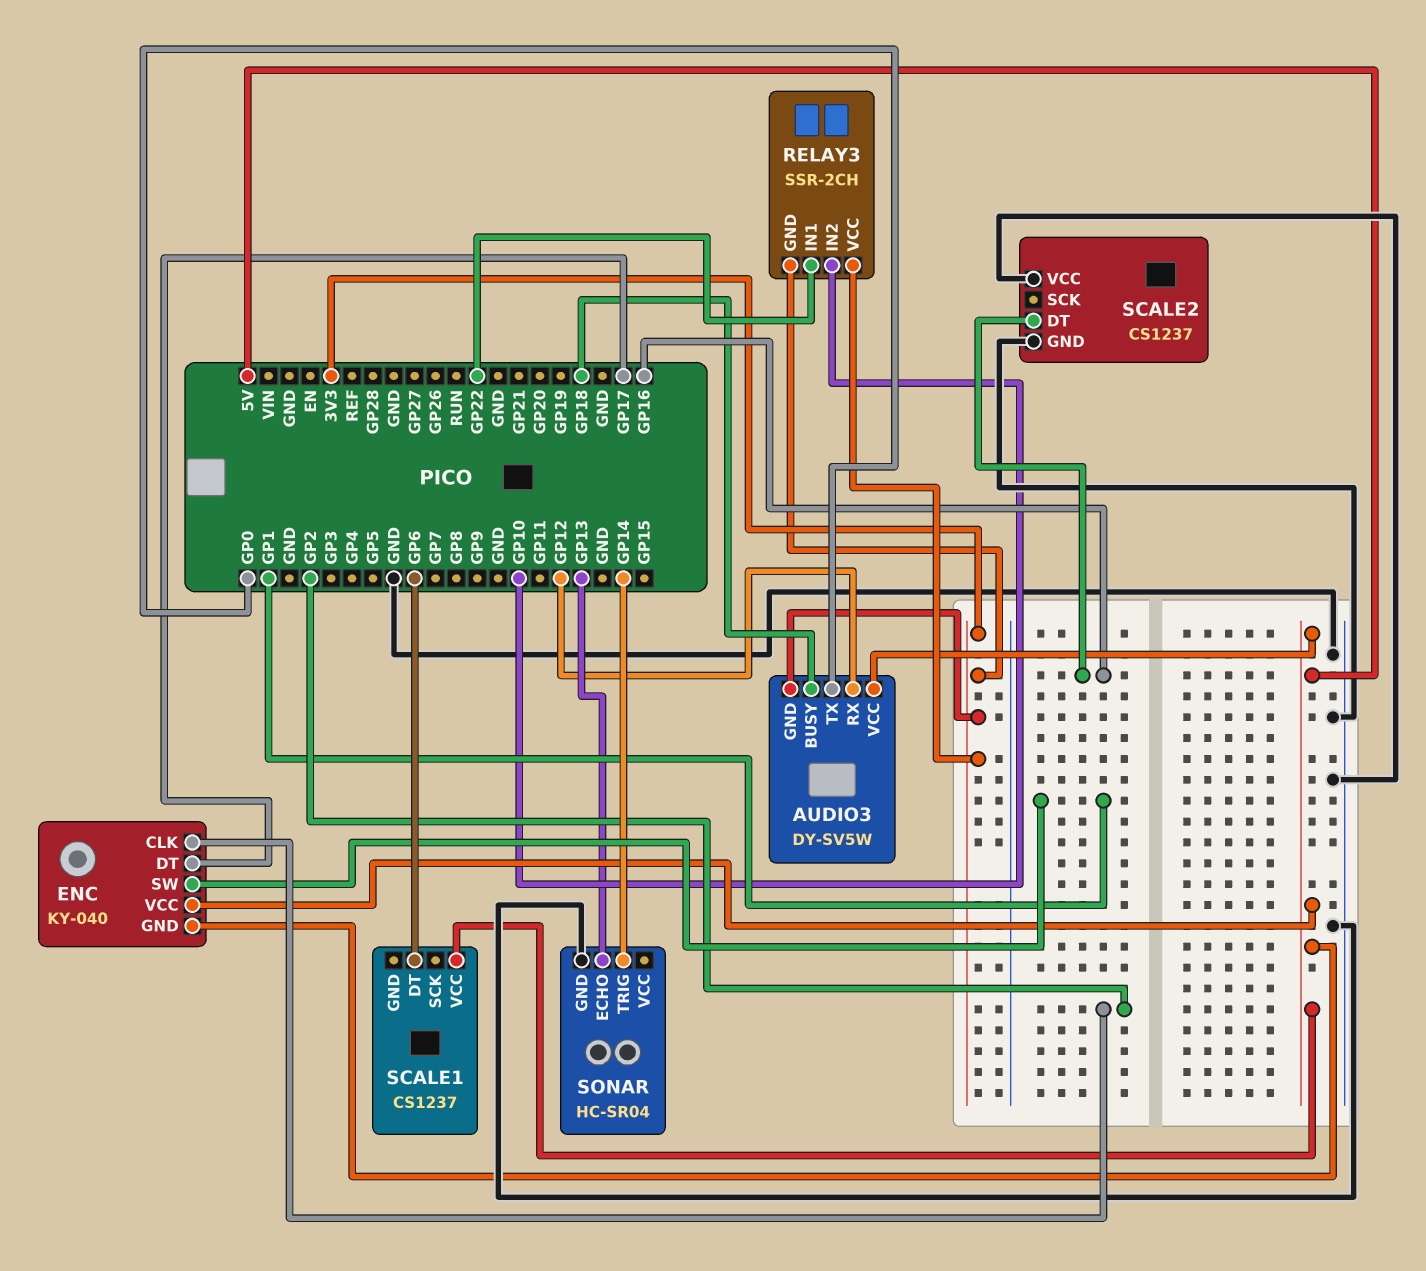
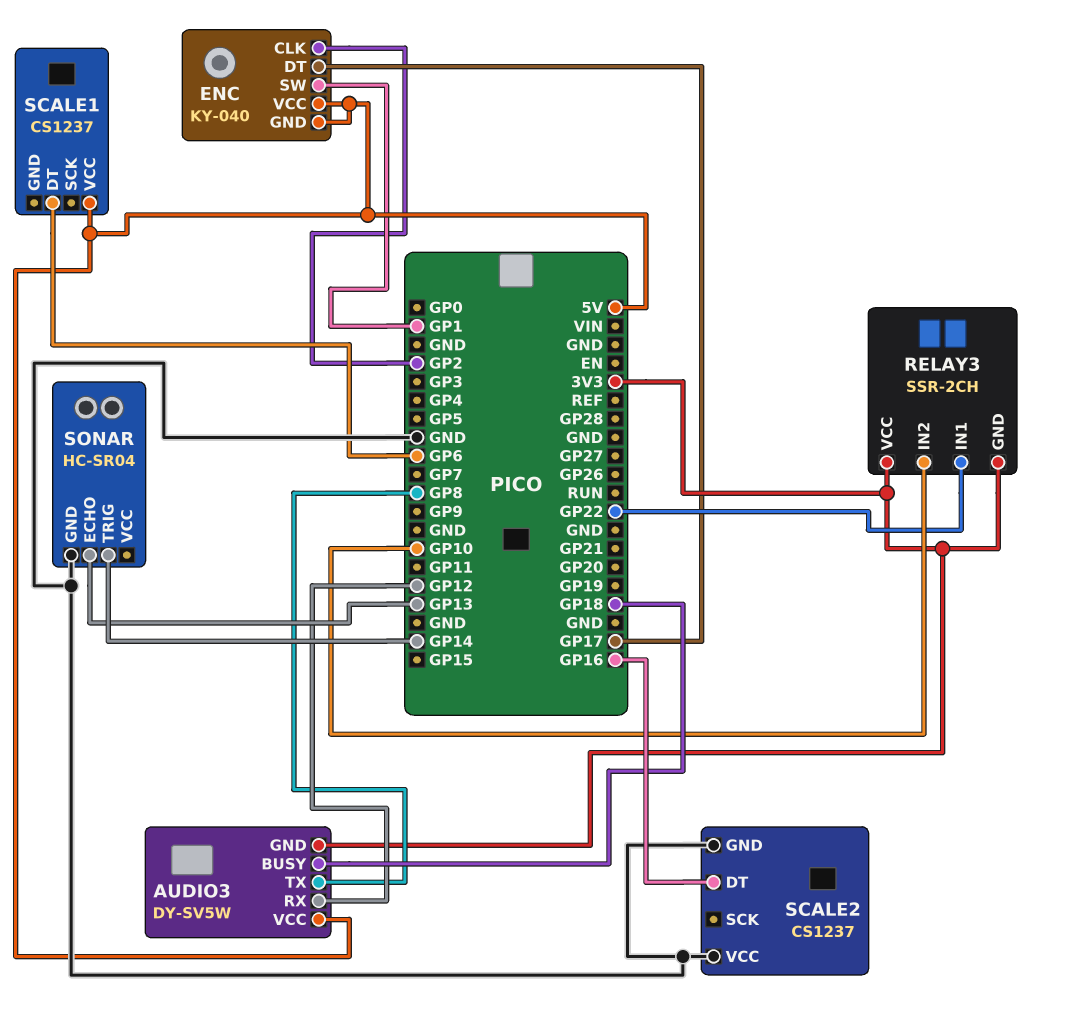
AUDIO3 pin TX: GP0 -> GP8

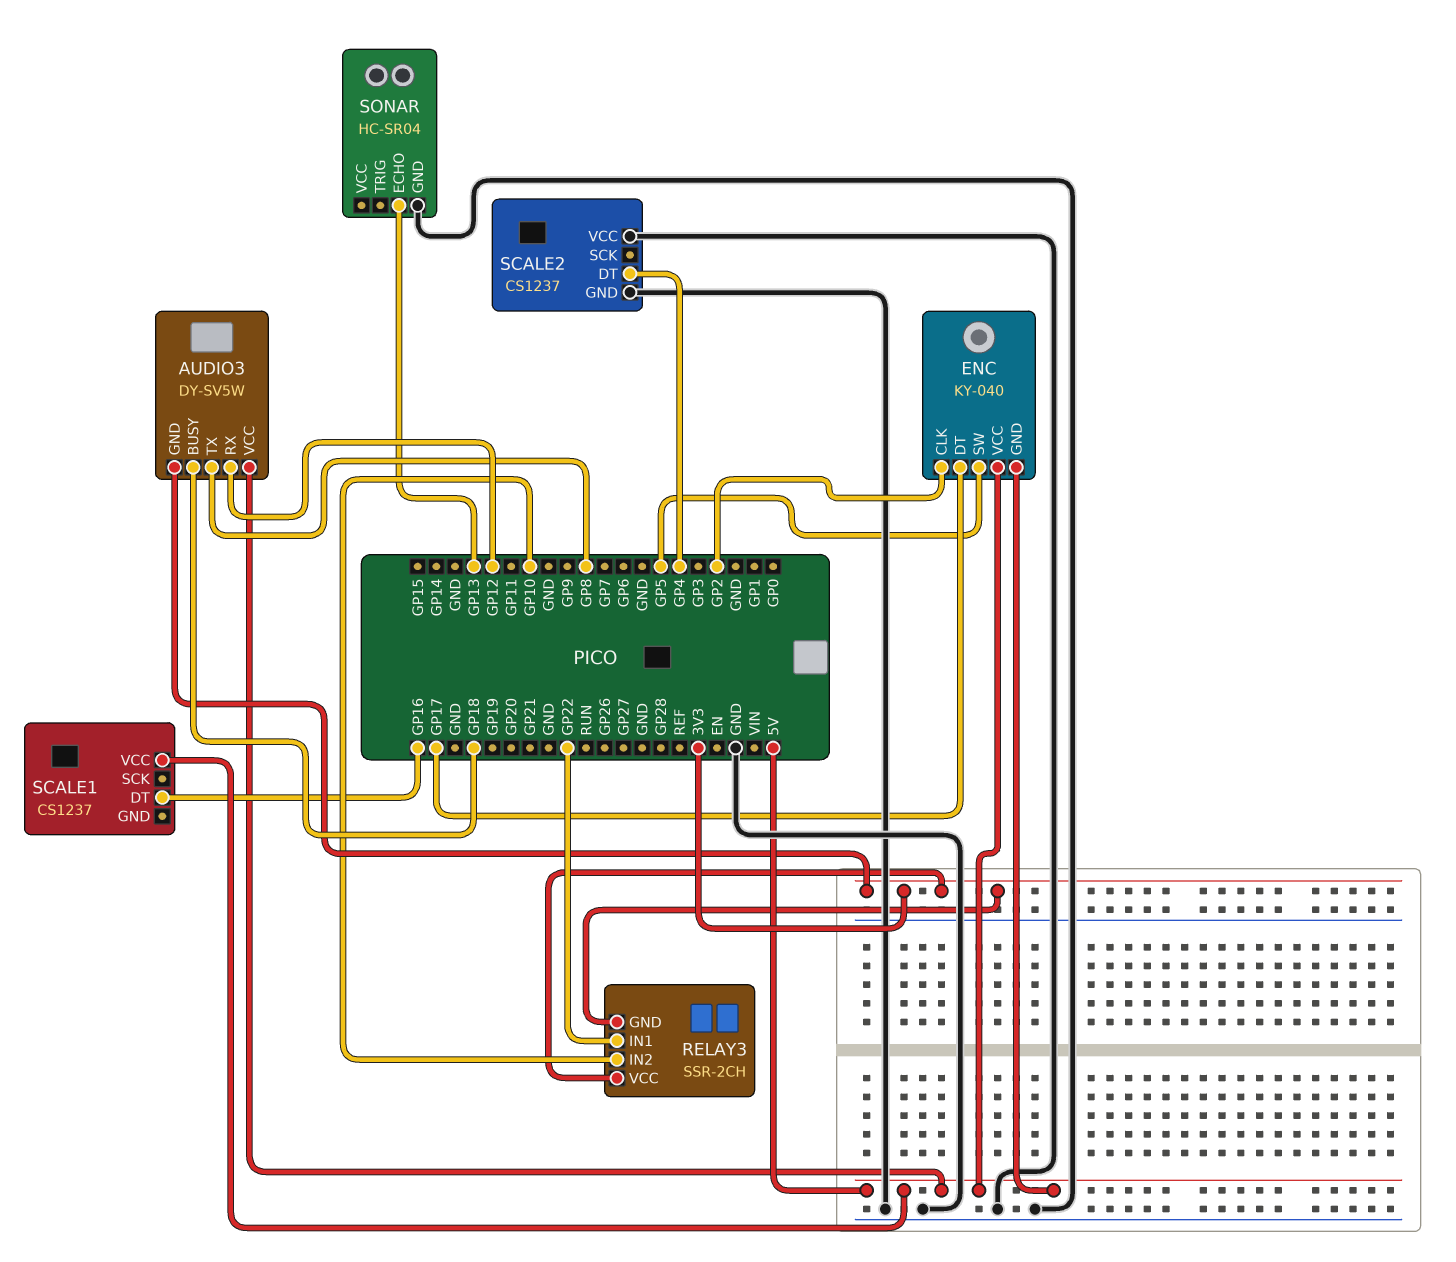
ENC pin SW: GP1 -> GP5
SCALE1 pin DT: GP6 -> GP16
SCALE2 pin DT: GP16 -> GP4
SONAR pin TRIG: GP14 -> none

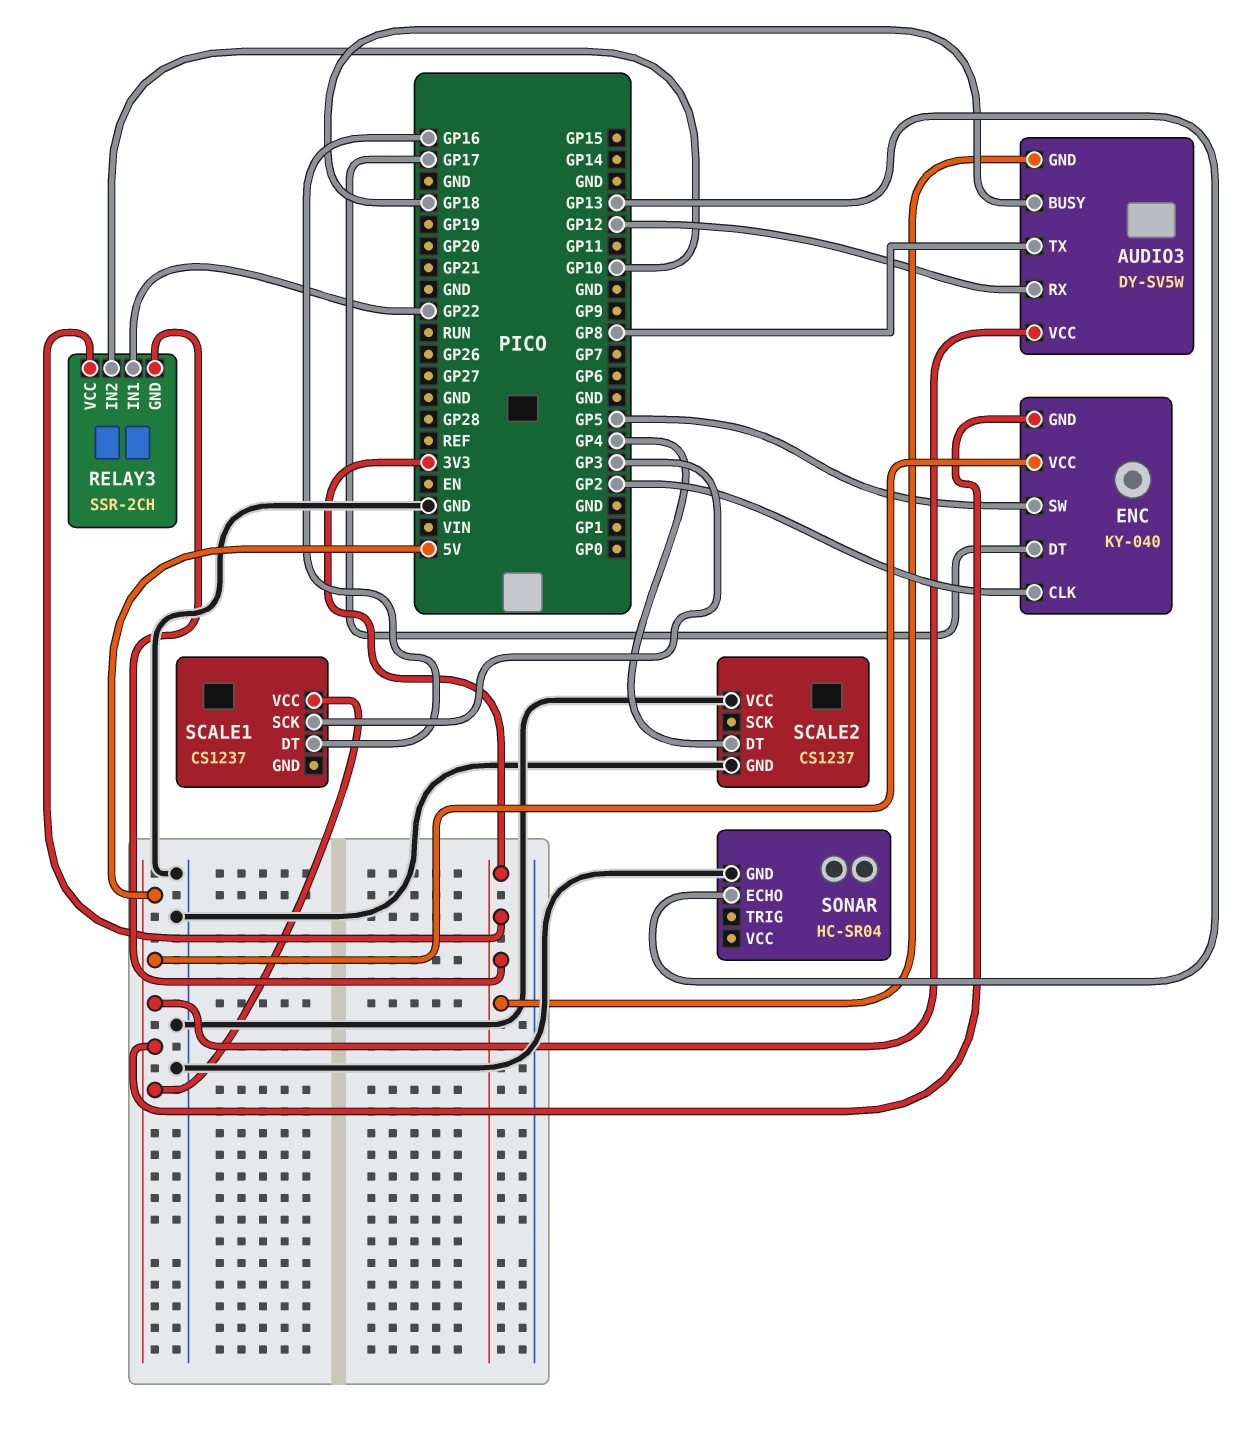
SCALE1 pin SCK: none -> GP3

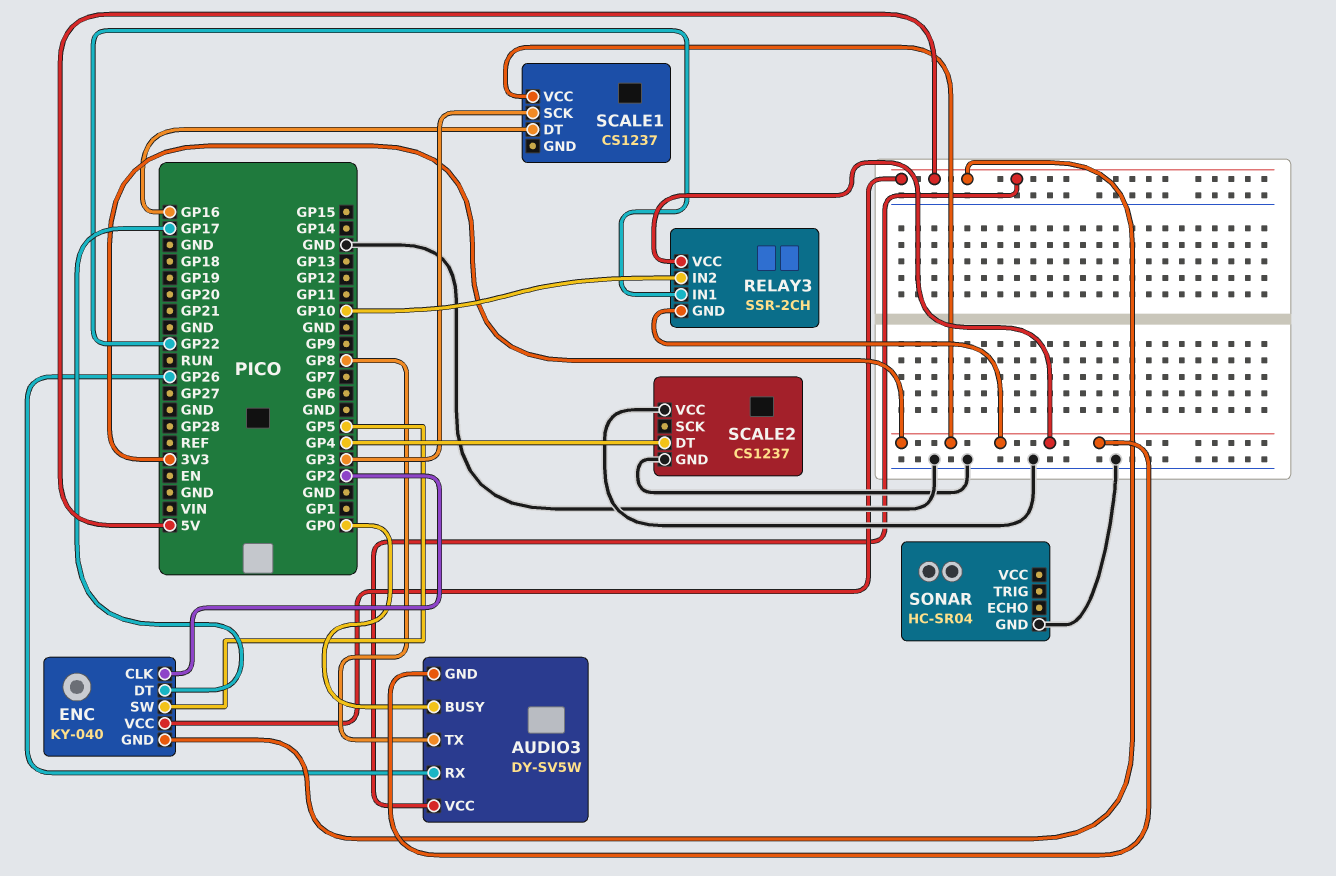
AUDIO3 pin BUSY: GP18 -> GP0
AUDIO3 pin RX: GP12 -> GP26
SCALE1 pin VCC: 5V -> 3V3
SONAR pin ECHO: GP13 -> none

